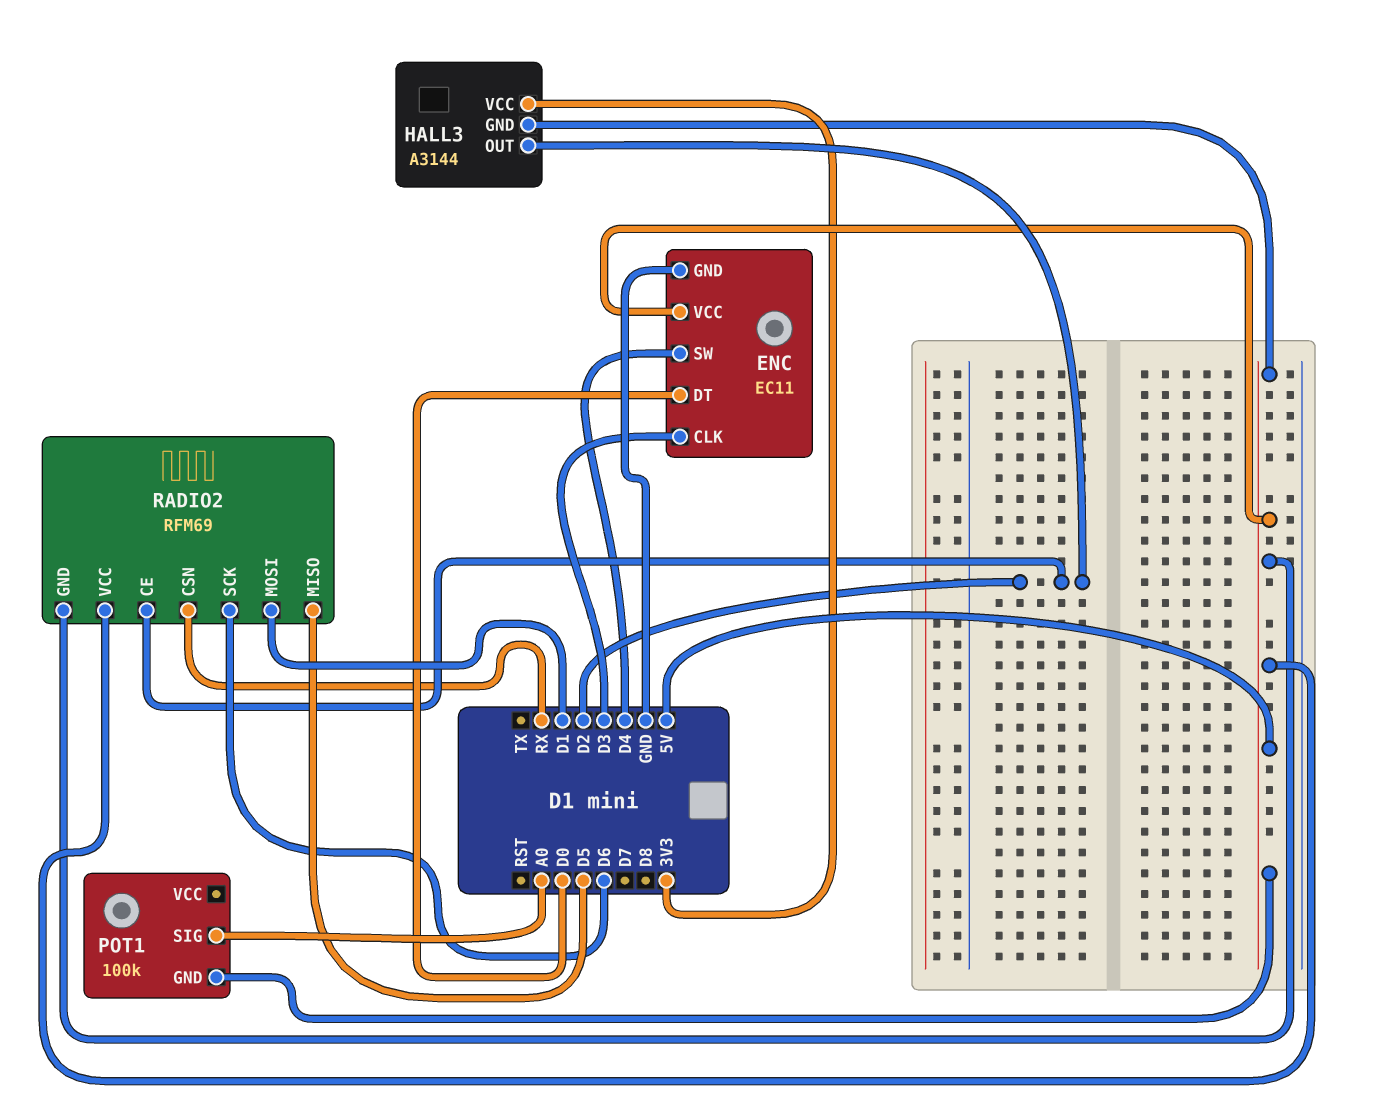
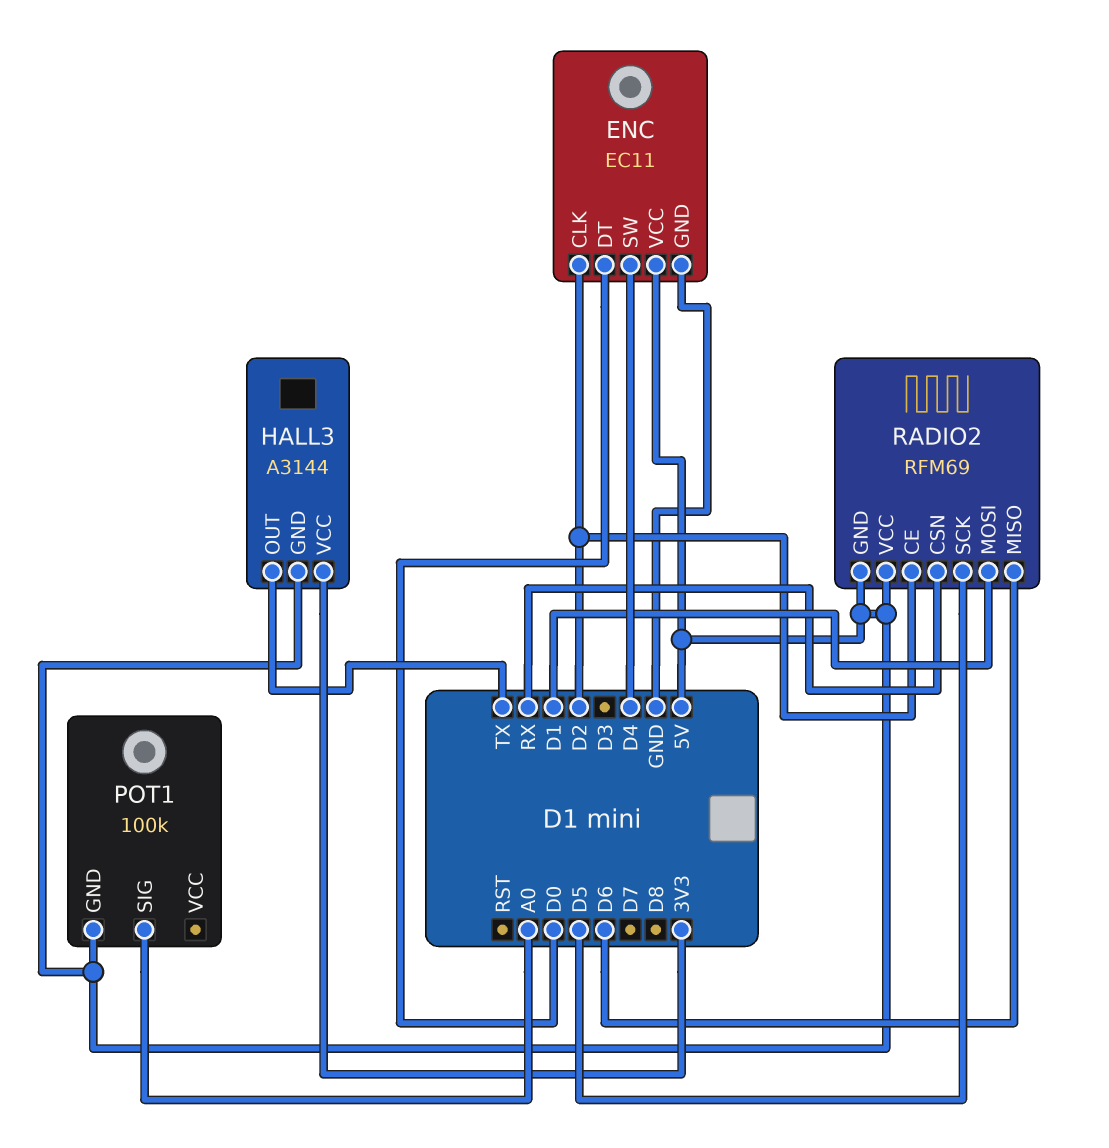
ENC pin CLK: D3 -> D2
HALL3 pin OUT: D2 -> TX
RADIO2 pin MISO: D5 -> D6
RADIO2 pin SCK: D6 -> D5

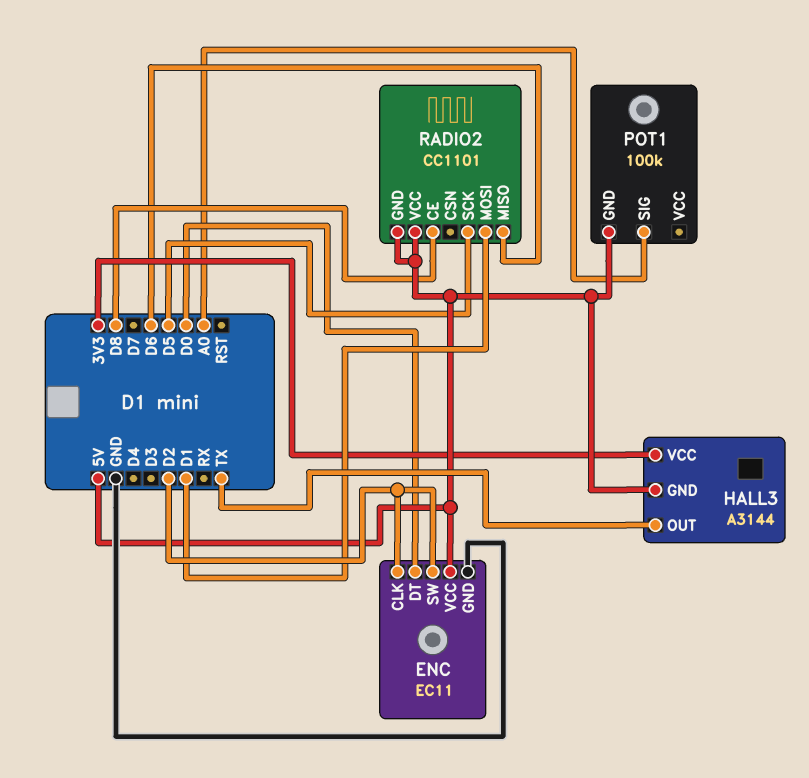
ENC pin SW: D4 -> D2
RADIO2: RFM69 -> CC1101
RADIO2 pin CE: D2 -> D8
RADIO2 pin CSN: RX -> none

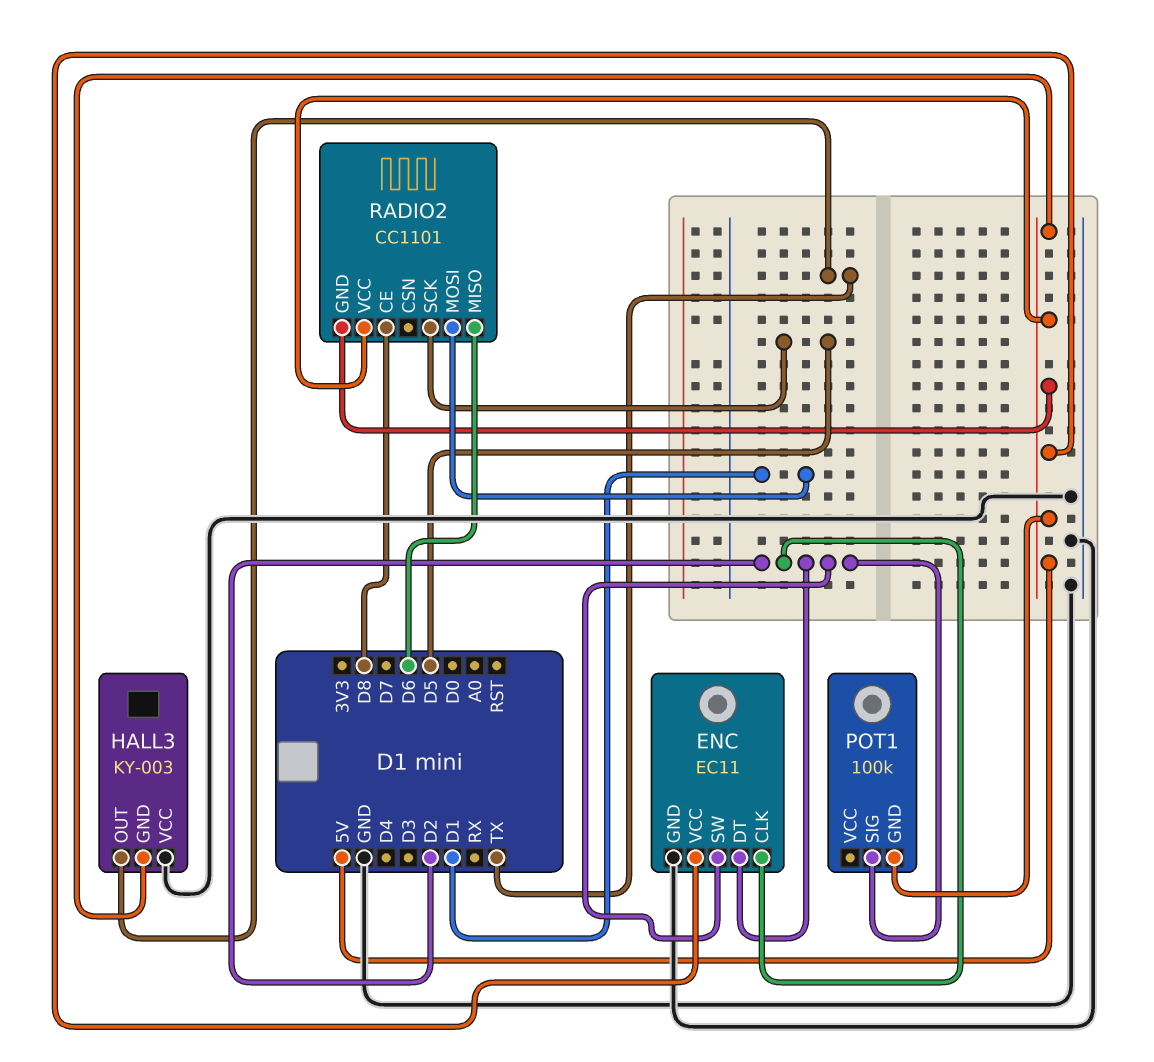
ENC pin DT: D0 -> D2
HALL3: A3144 -> KY-003
HALL3 pin VCC: 3V3 -> GND
POT1 pin SIG: A0 -> D2

